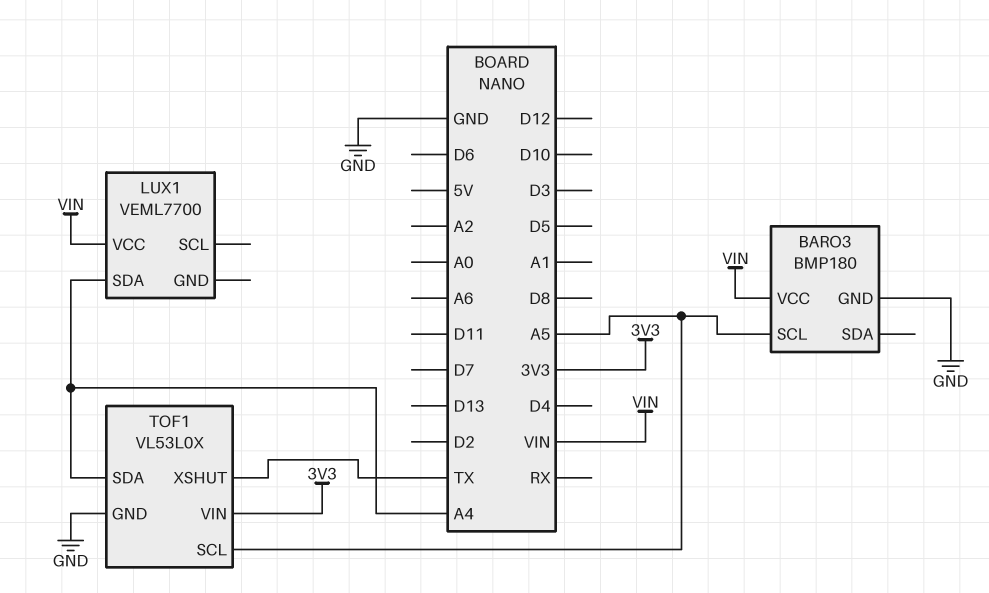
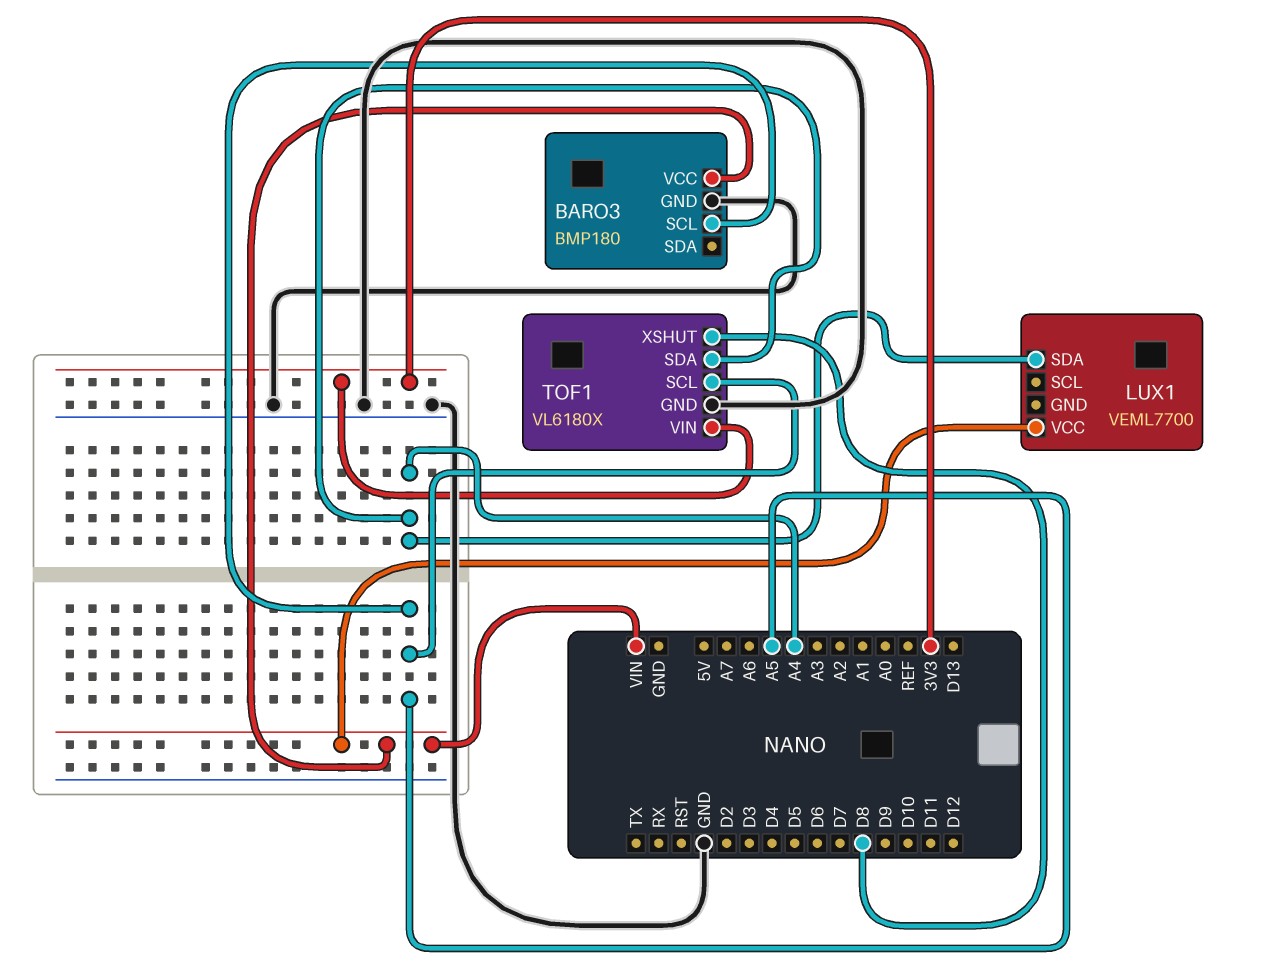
TOF1: VL53L0X -> VL6180X
TOF1 pin XSHUT: TX -> D8

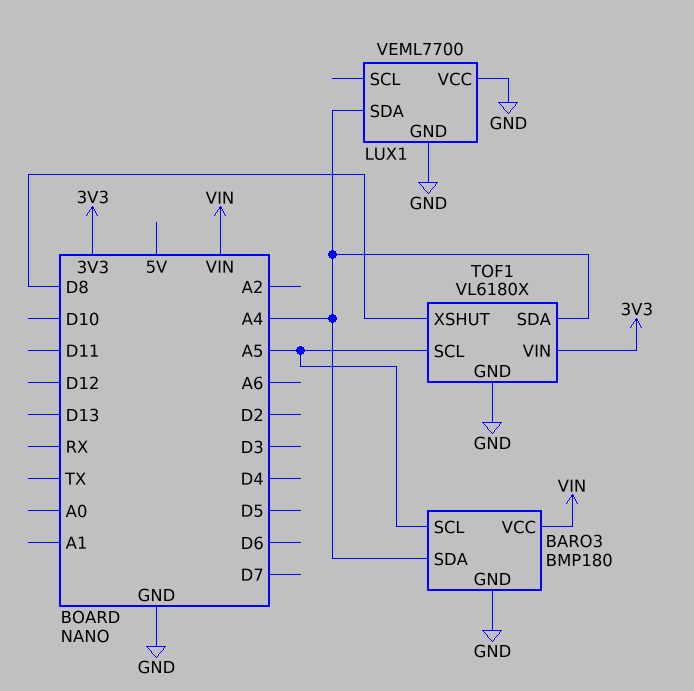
BARO3 pin SDA: none -> A4
LUX1 pin GND: none -> GND
LUX1 pin VCC: VIN -> GND

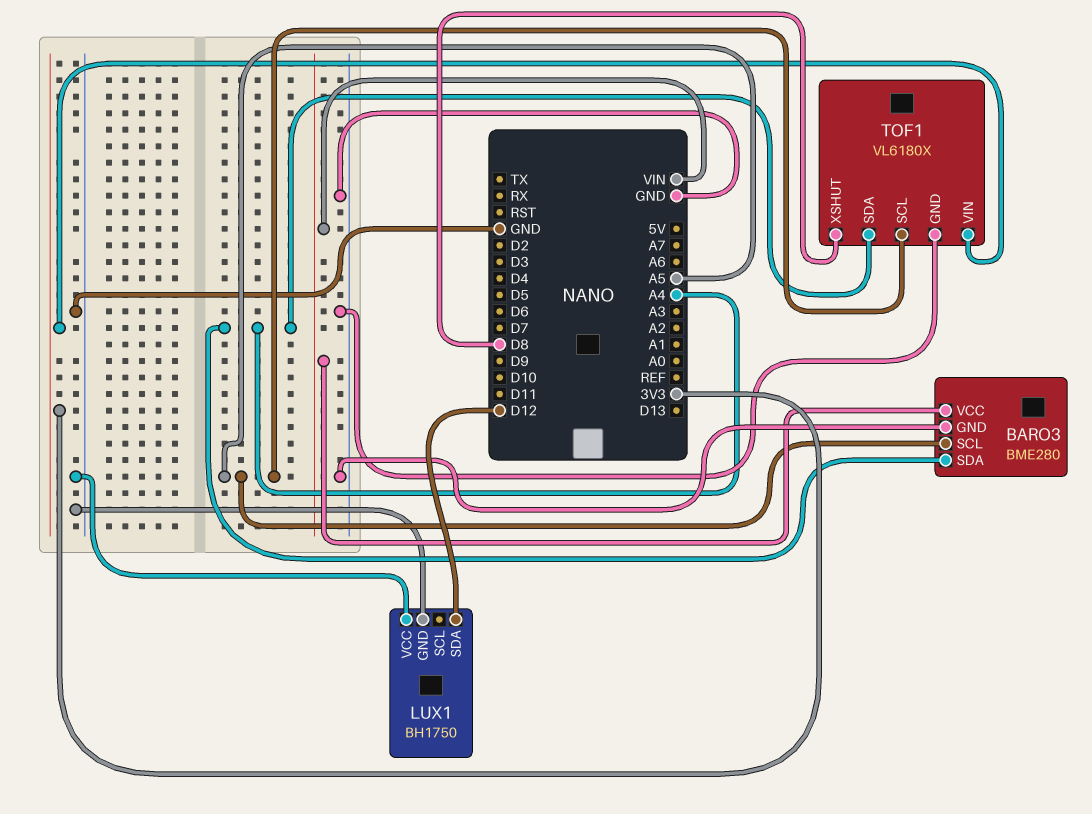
BARO3: BMP180 -> BME280
LUX1: VEML7700 -> BH1750
LUX1 pin SDA: A4 -> D12

